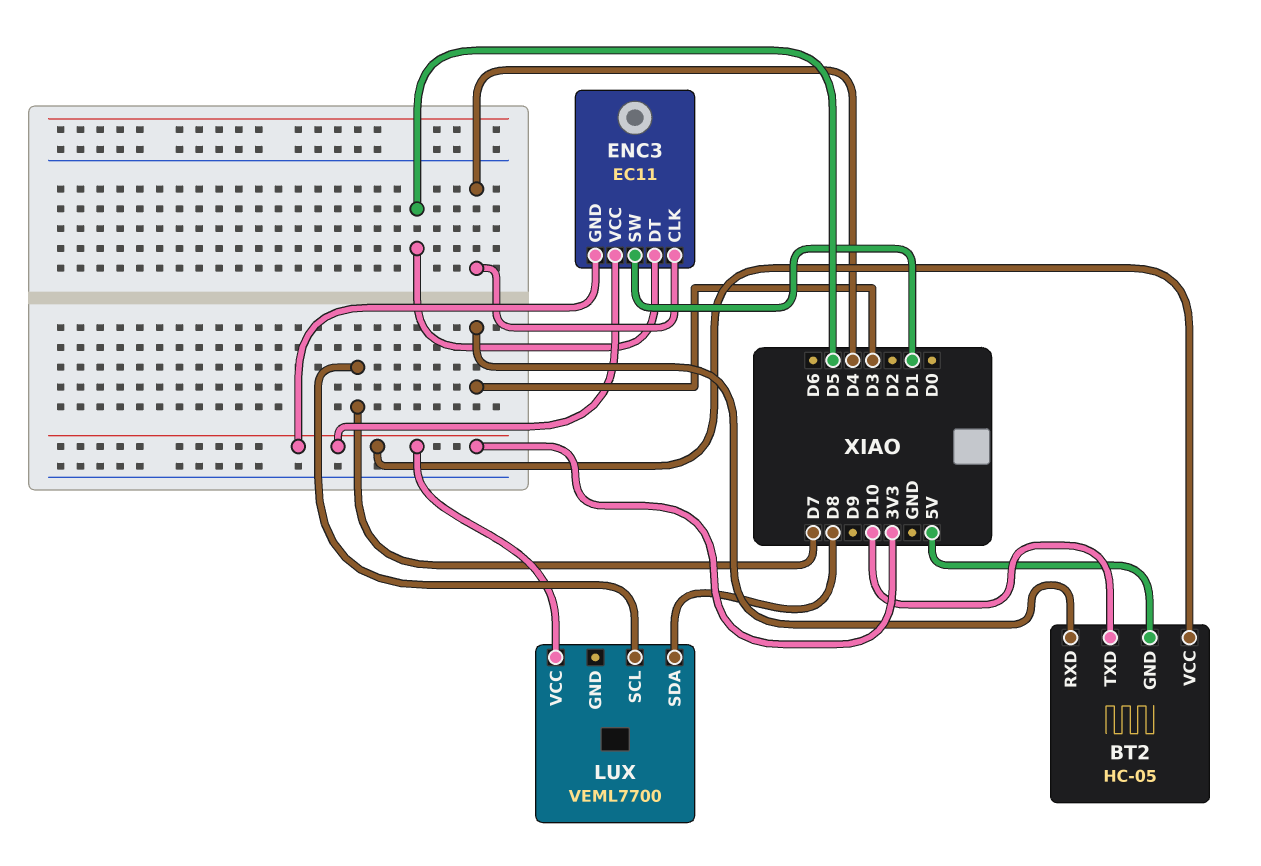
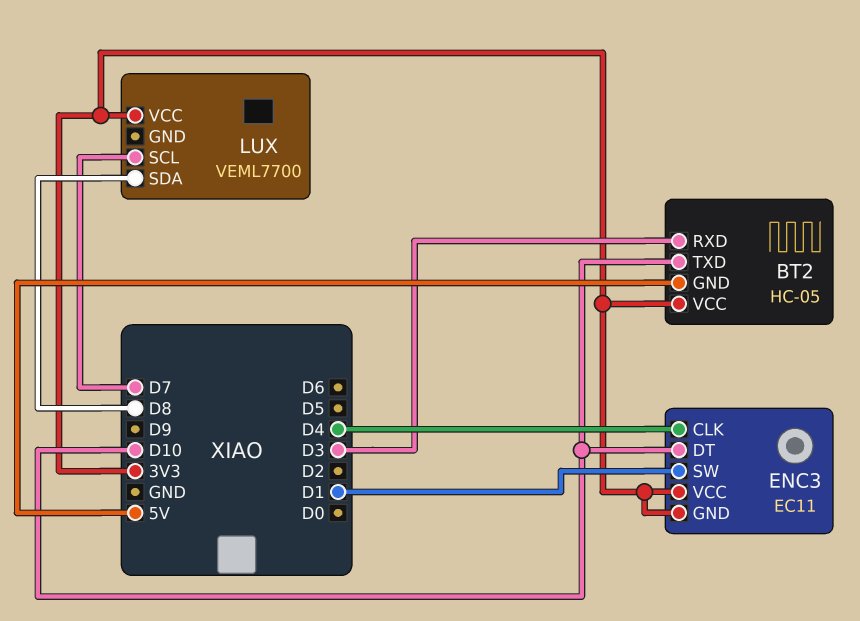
ENC3 pin DT: D5 -> D10

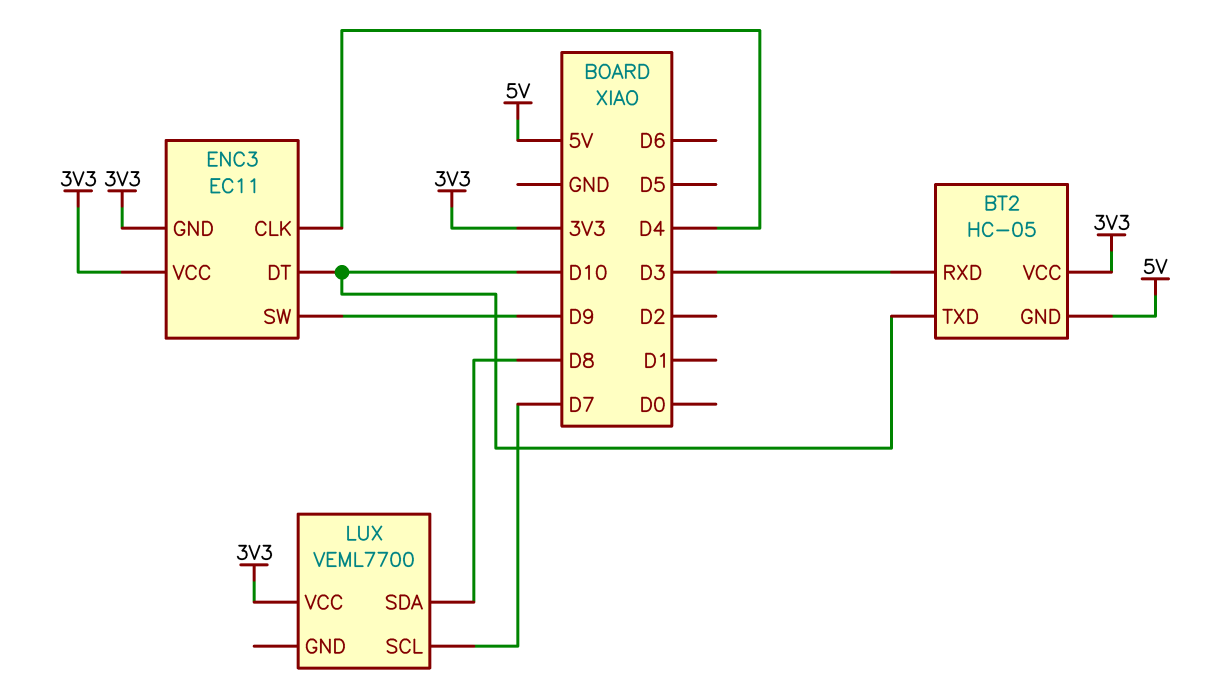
ENC3 pin SW: D1 -> D9

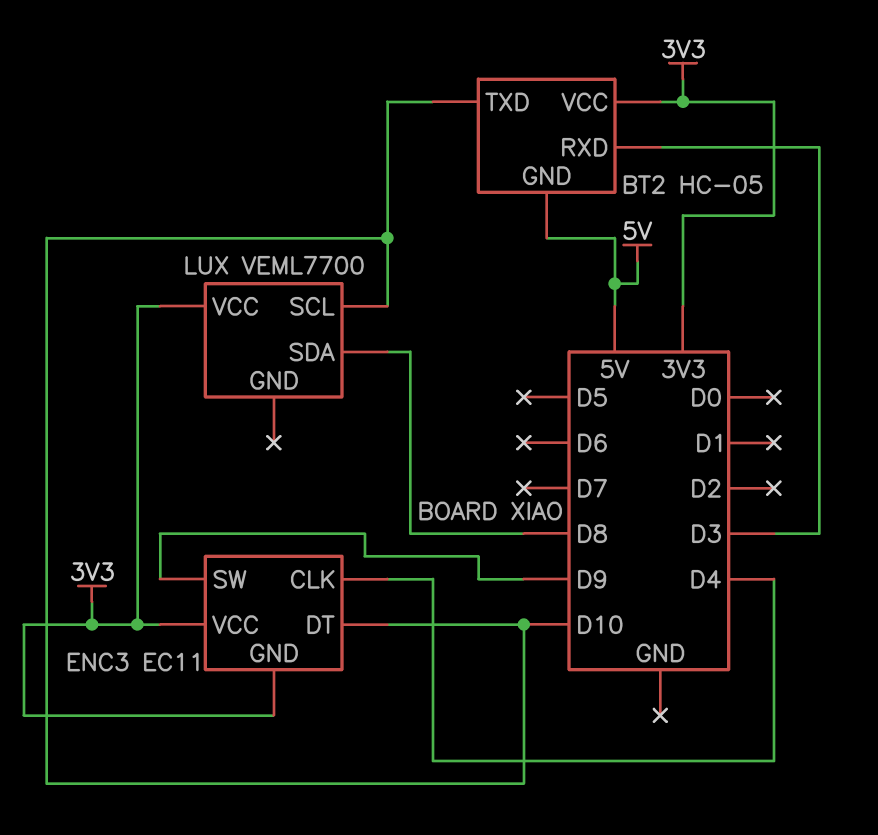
LUX pin SCL: D7 -> D10

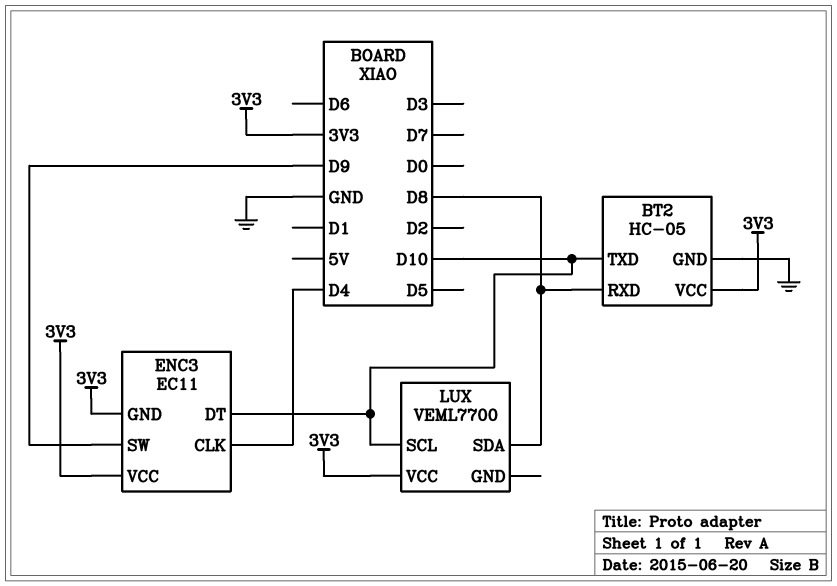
BT2 pin GND: 5V -> GND
BT2 pin RXD: D3 -> D8

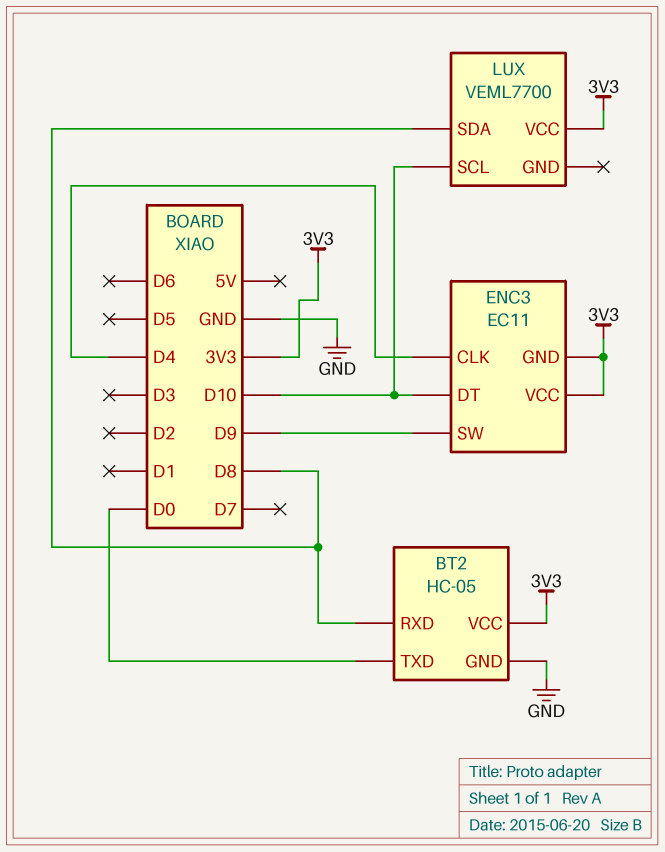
BT2 pin TXD: D10 -> D0

